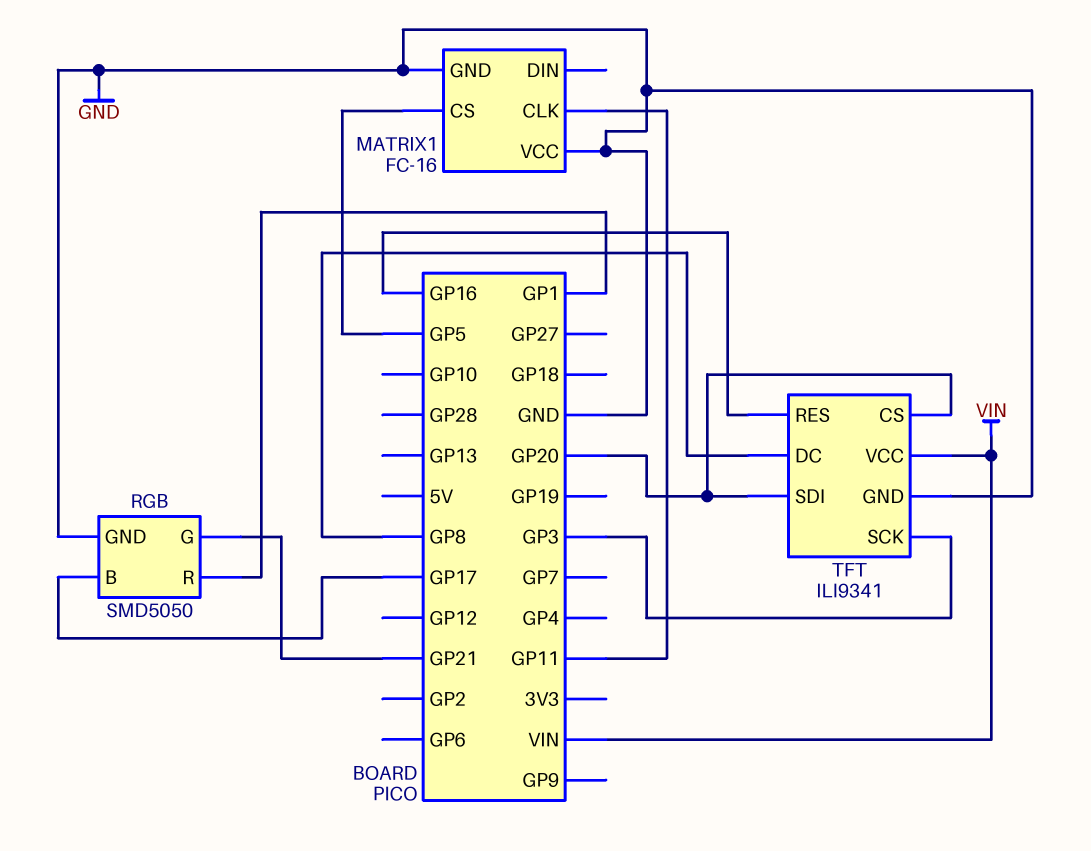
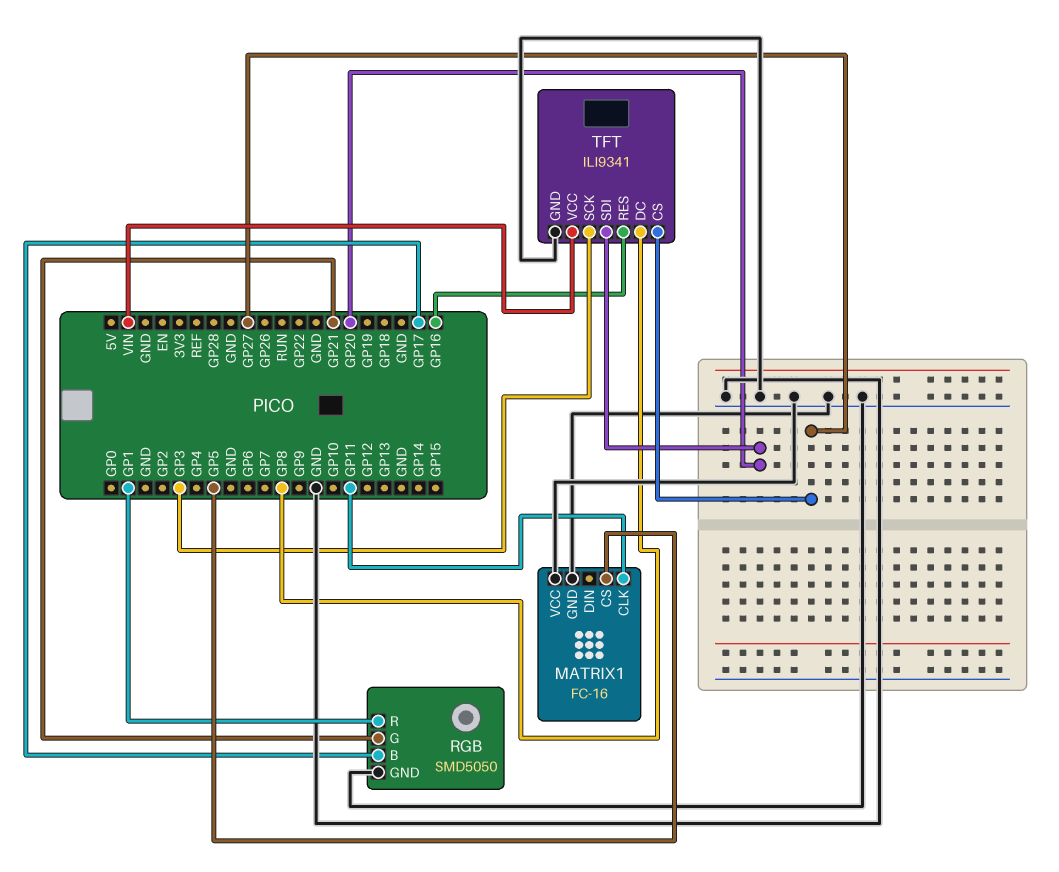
TFT pin CS: GP20 -> GP27

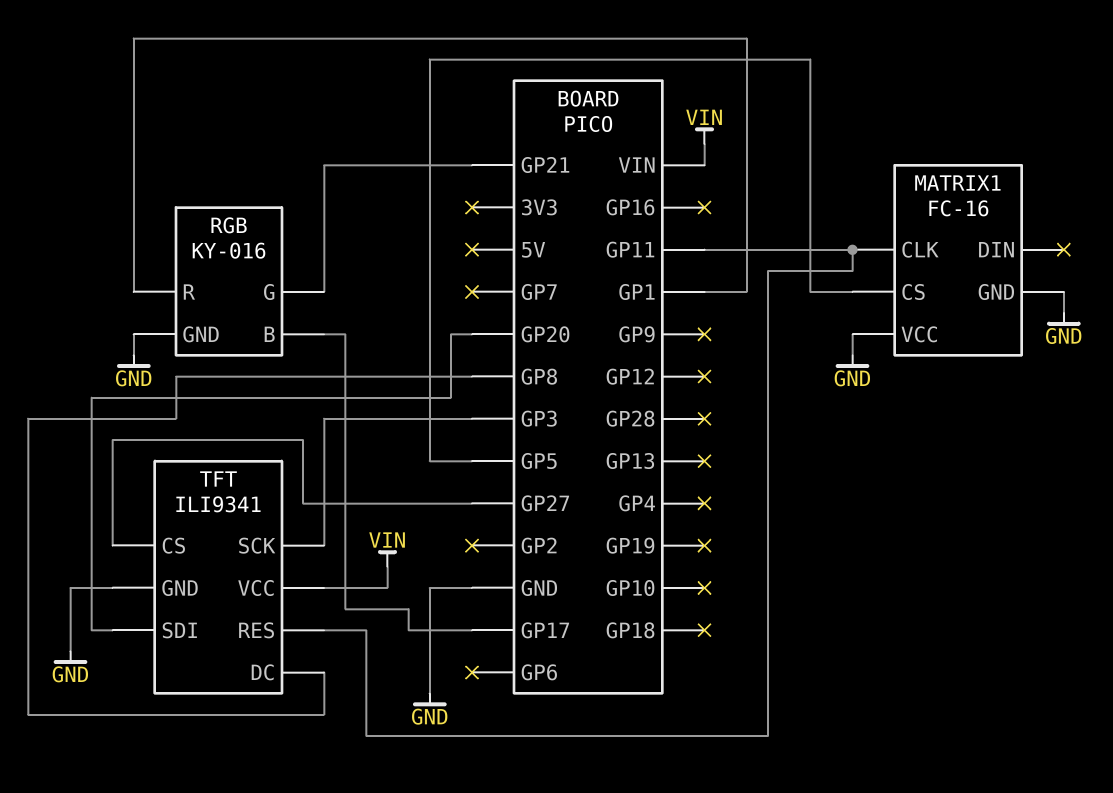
RGB: SMD5050 -> KY-016
TFT pin RES: GP16 -> GP11

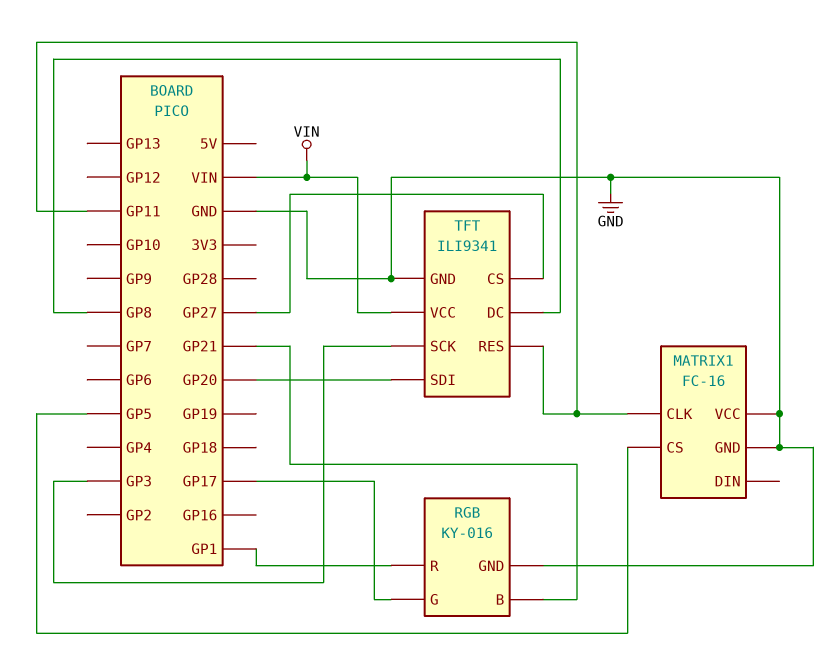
RGB pin B: GP17 -> GP21
RGB pin G: GP21 -> GP17

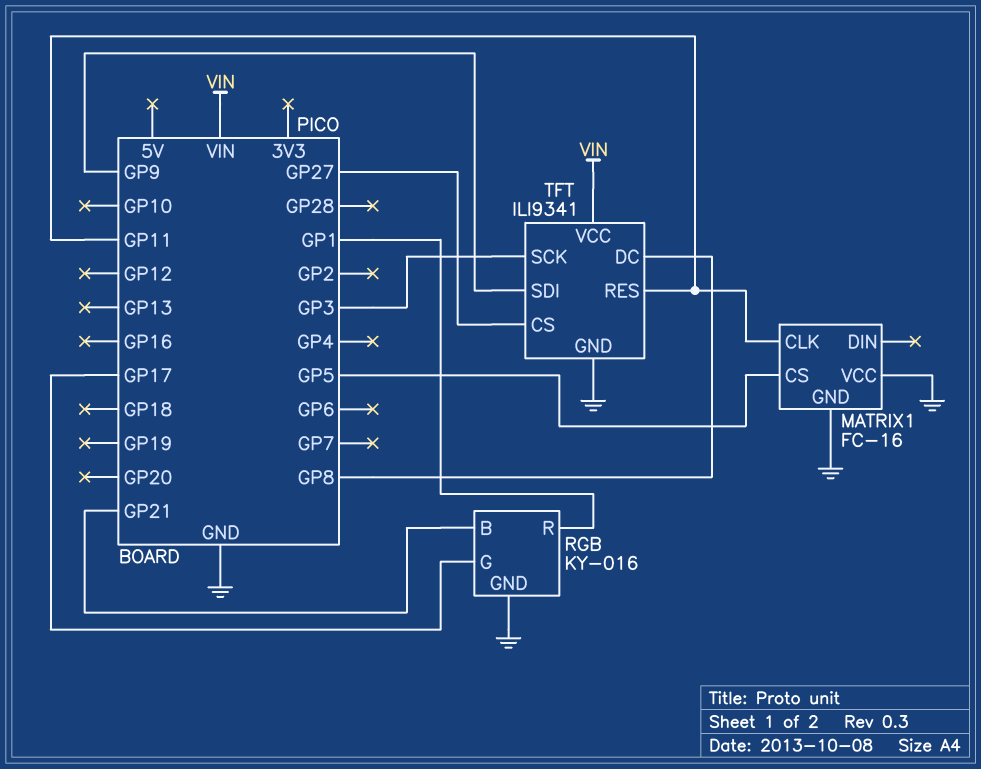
TFT pin SDI: GP20 -> GP9

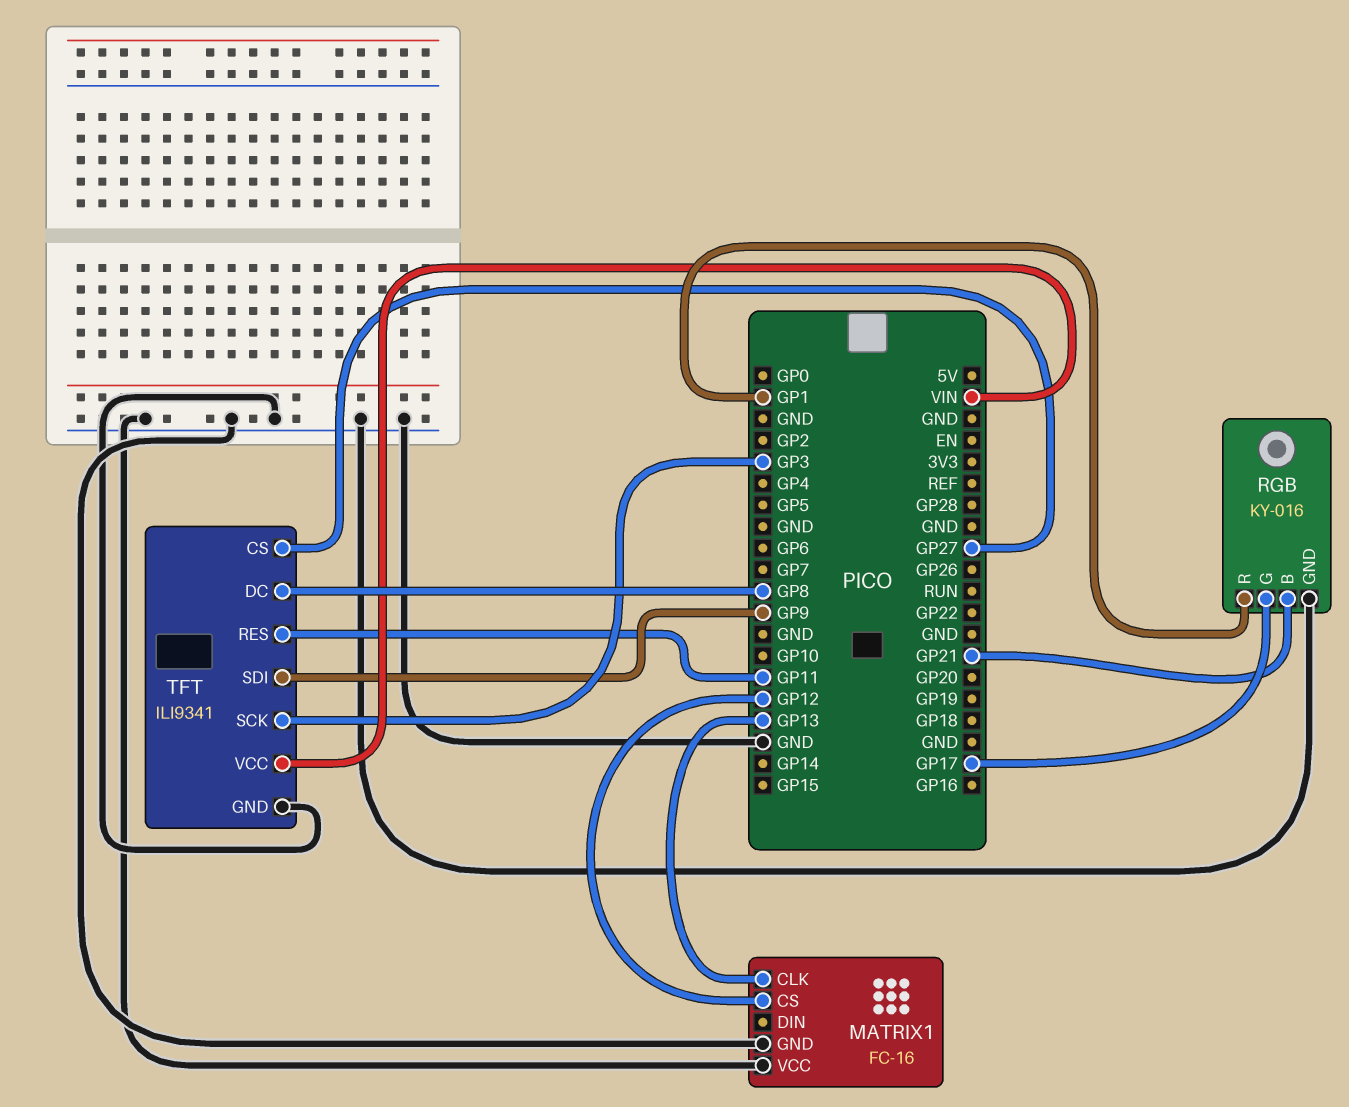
MATRIX1 pin CLK: GP11 -> GP13
MATRIX1 pin CS: GP5 -> GP12

